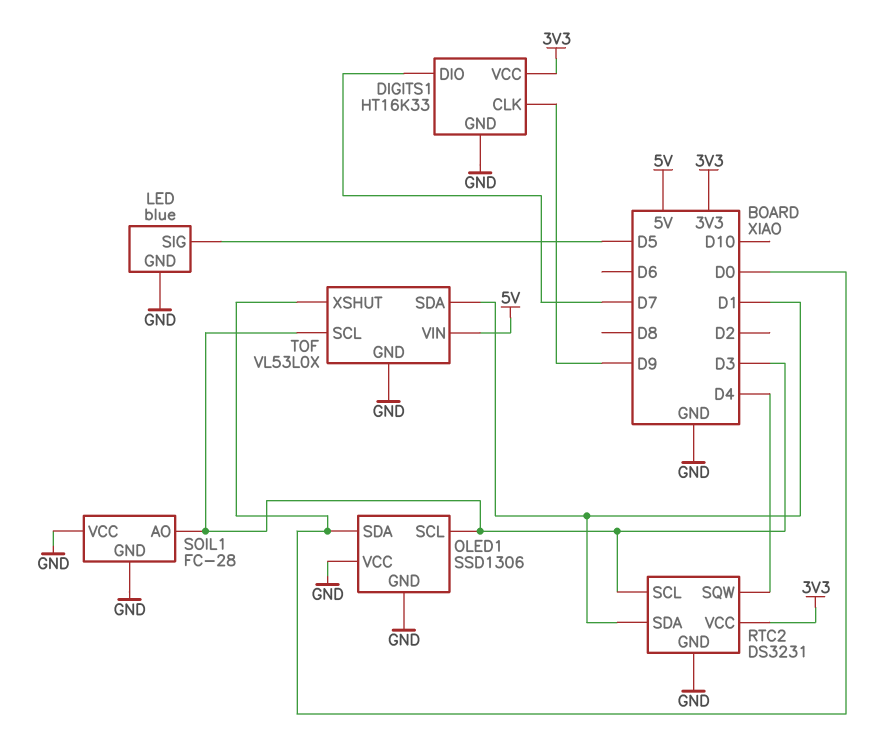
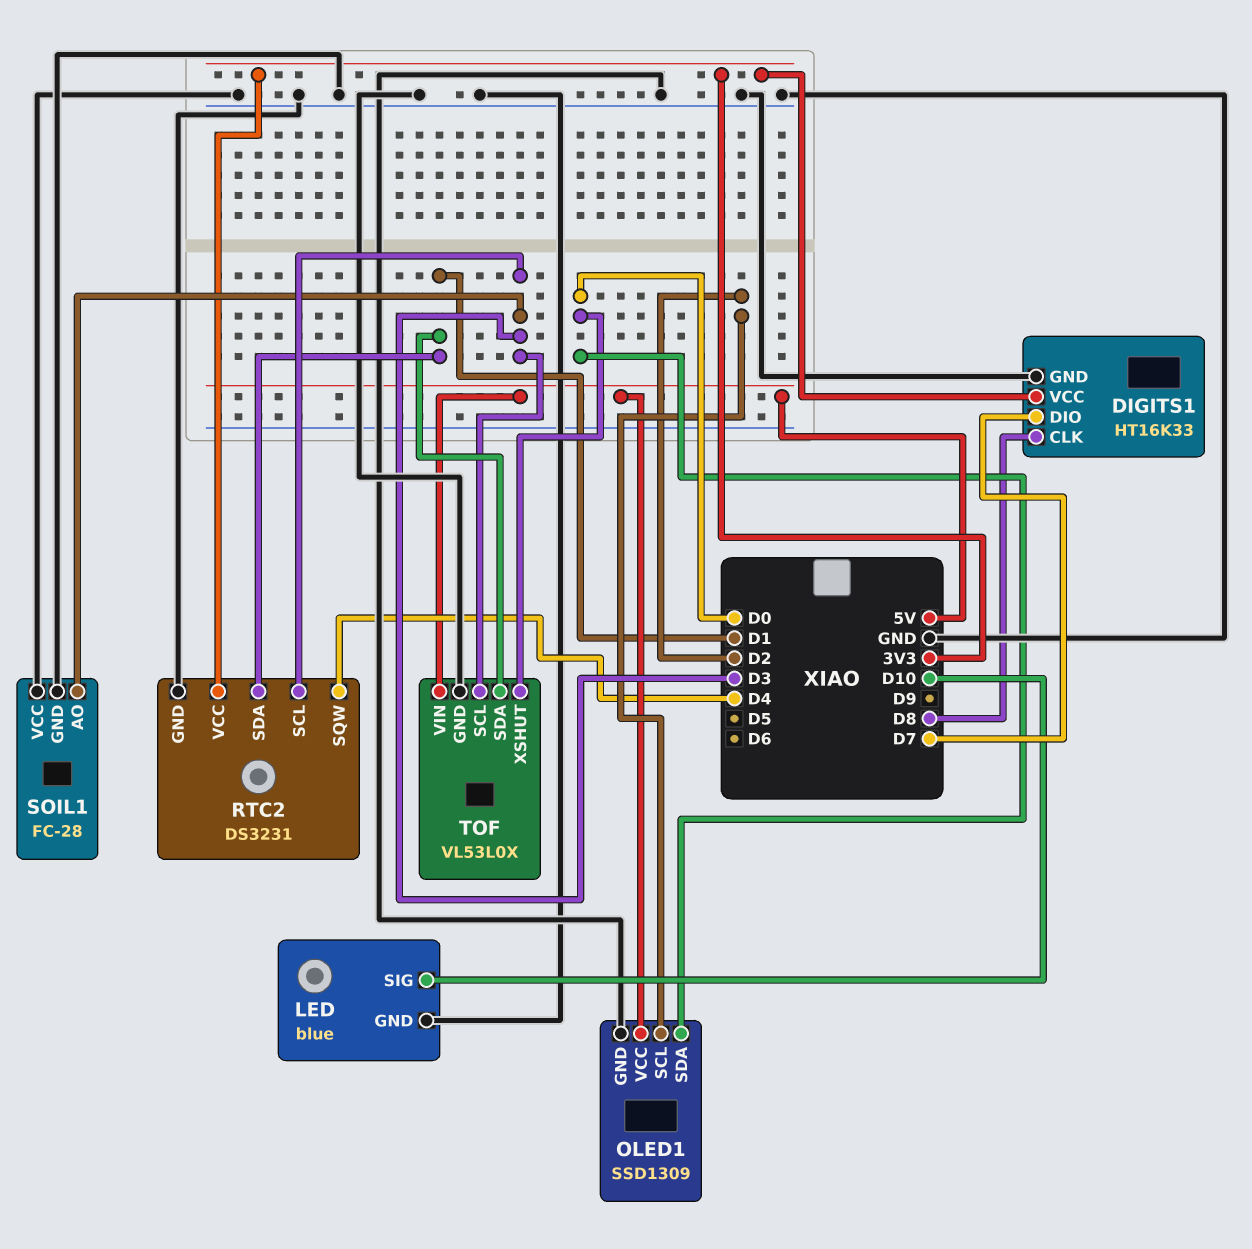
DIGITS1 pin CLK: D9 -> D8
LED pin SIG: D5 -> D10
OLED1: SSD1306 -> SSD1309
OLED1 pin SCL: D3 -> D2
OLED1 pin VCC: GND -> 5V

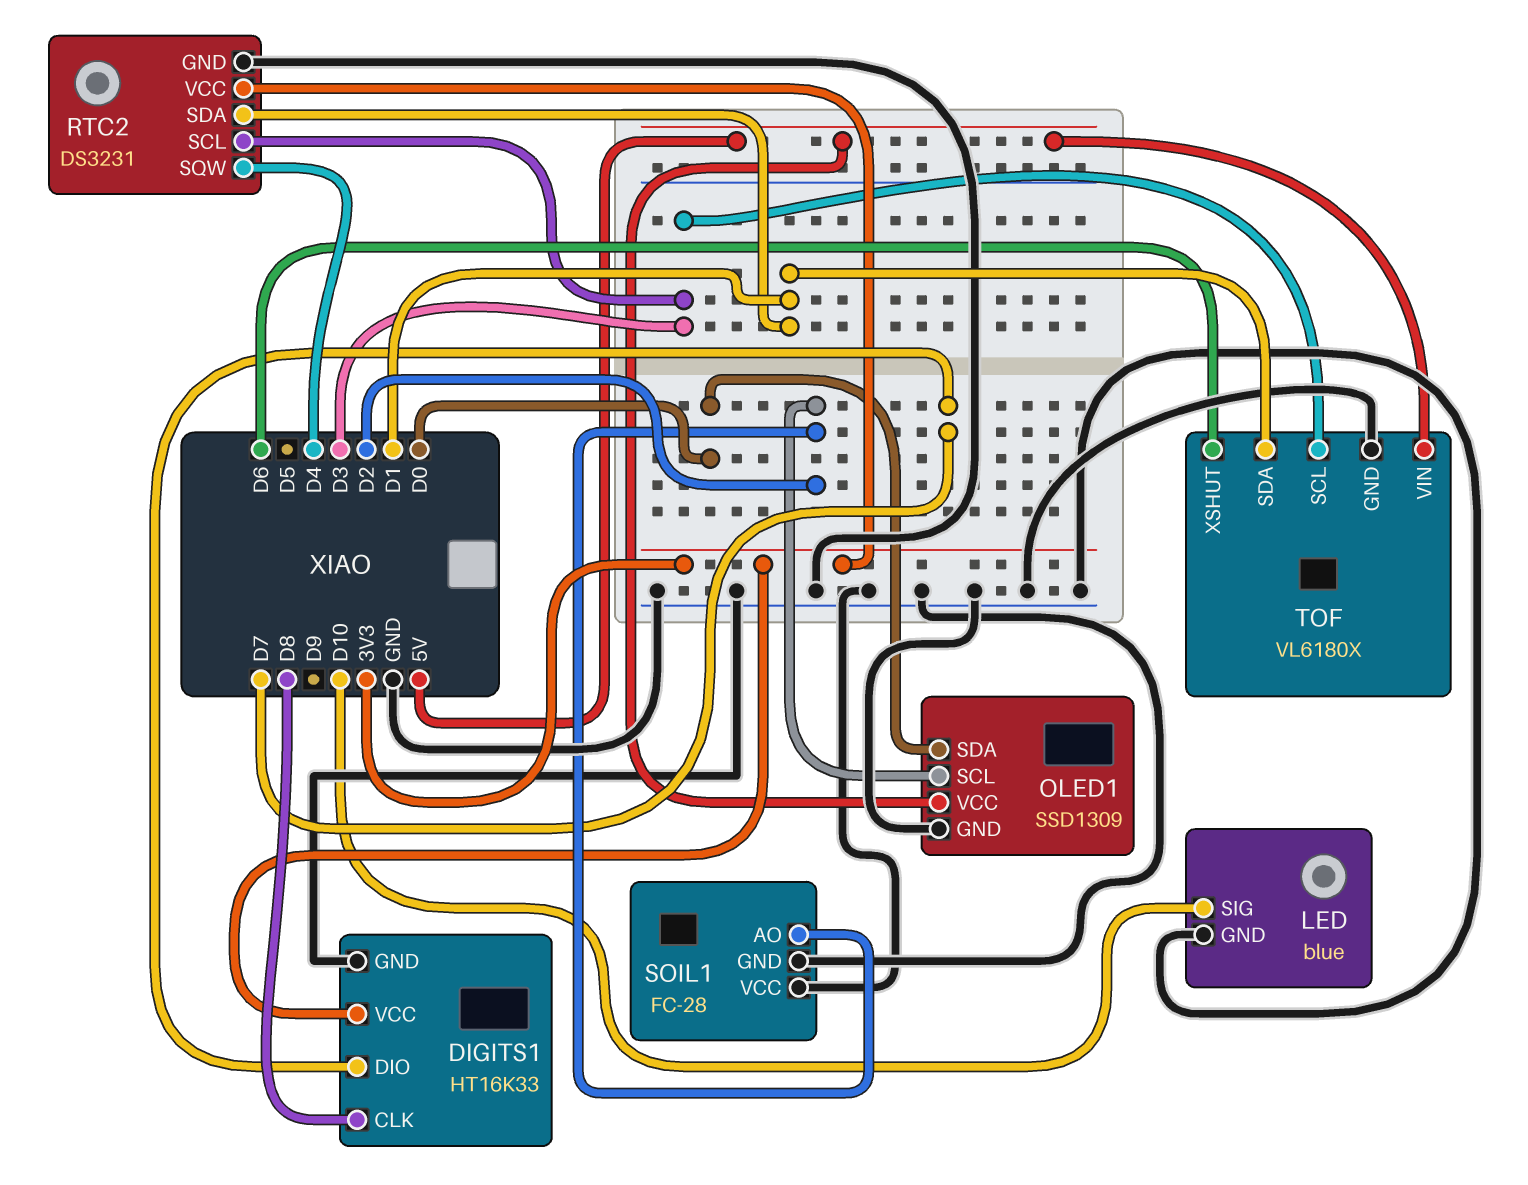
SOIL1 pin AO: D3 -> D2
TOF: VL53L0X -> VL6180X
TOF pin XSHUT: D0 -> D6

